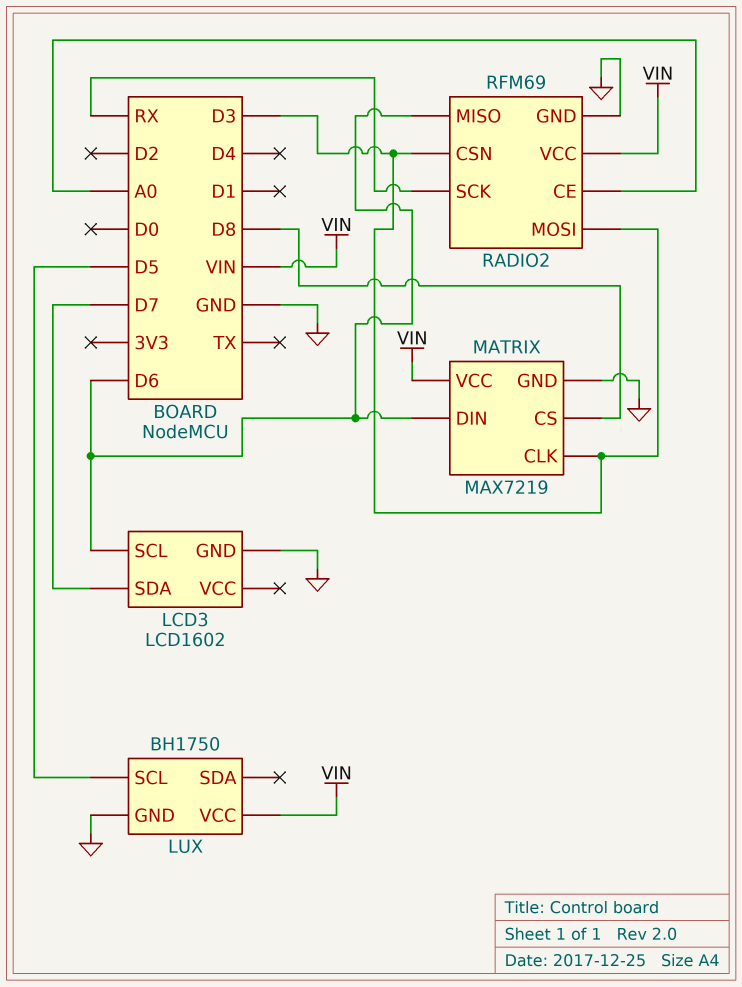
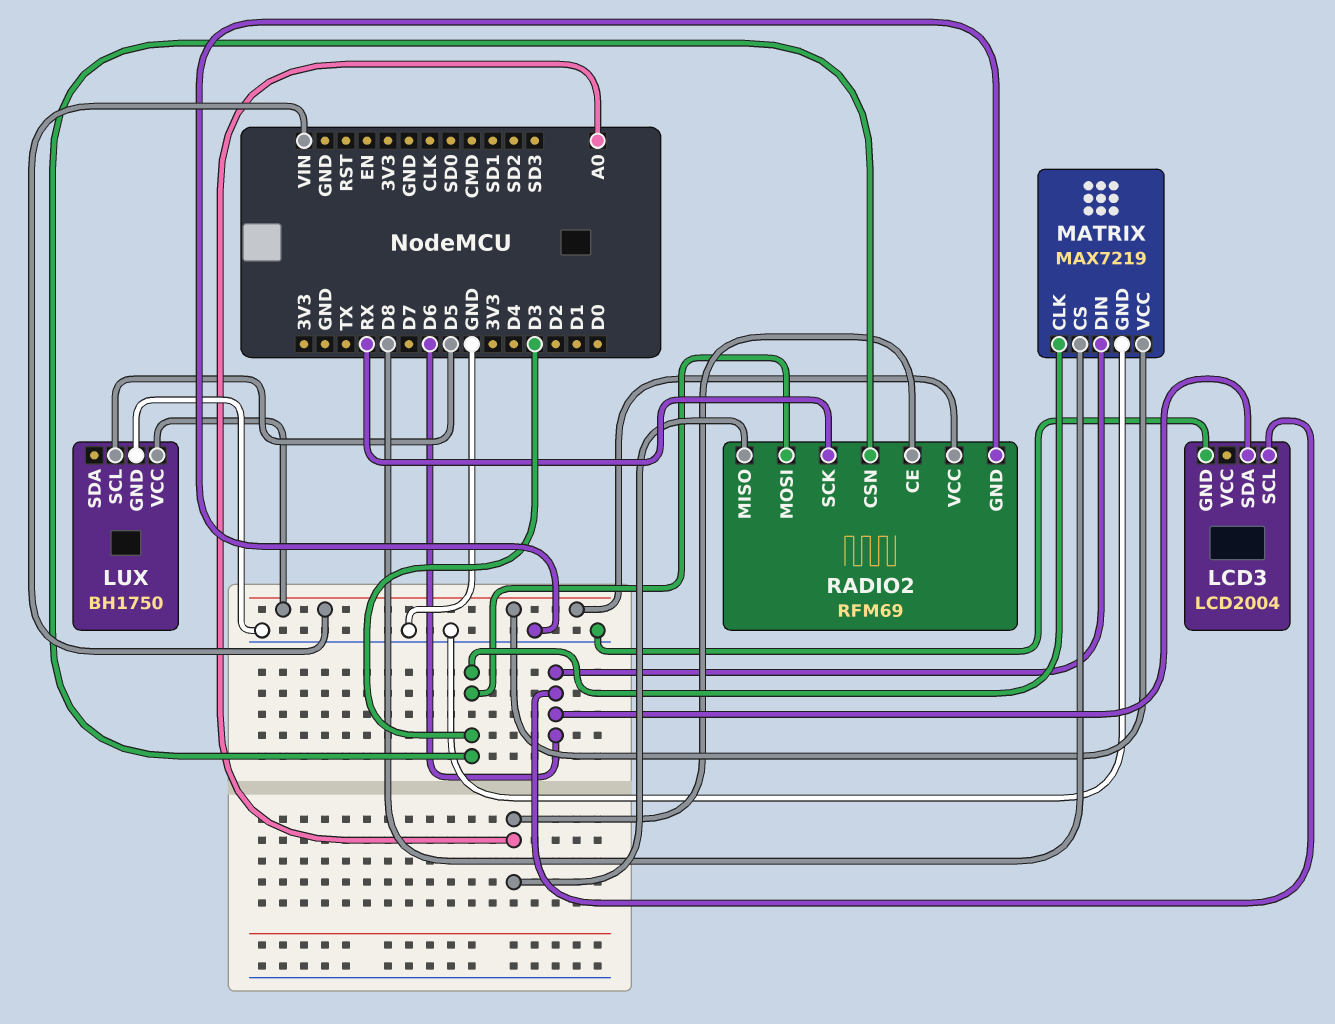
LCD3: LCD1602 -> LCD2004
LCD3 pin SDA: D7 -> D6
RADIO2 pin MISO: D6 -> A0

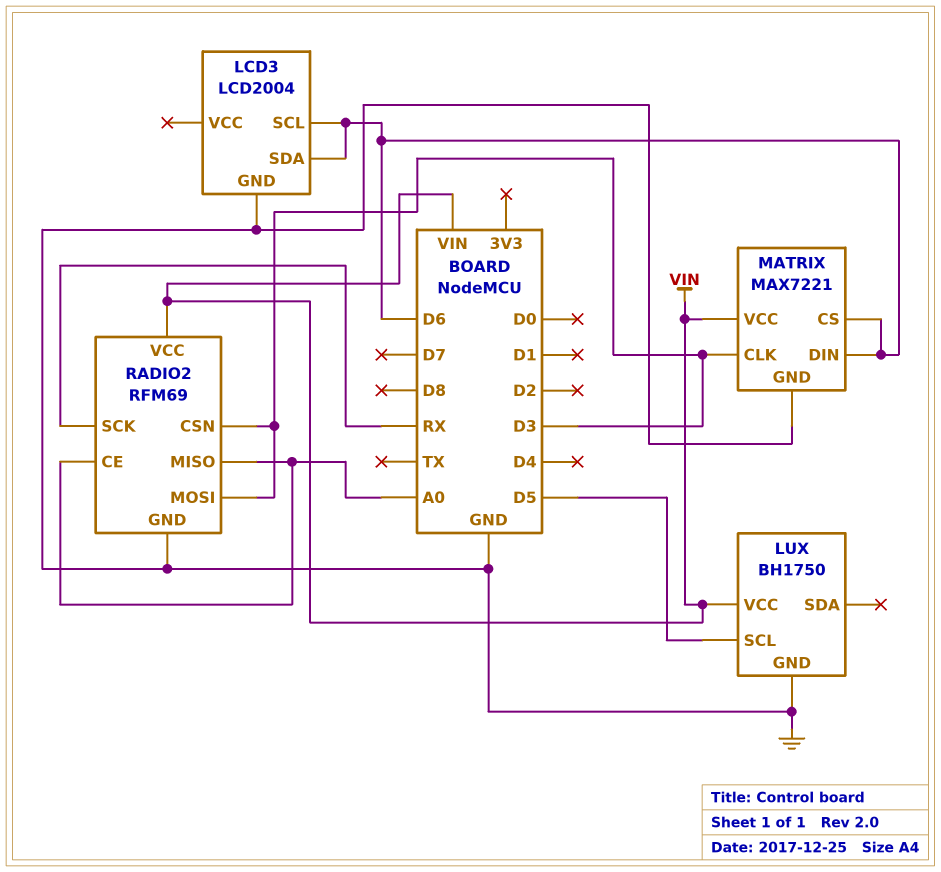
MATRIX: MAX7219 -> MAX7221
MATRIX pin CS: D8 -> D6

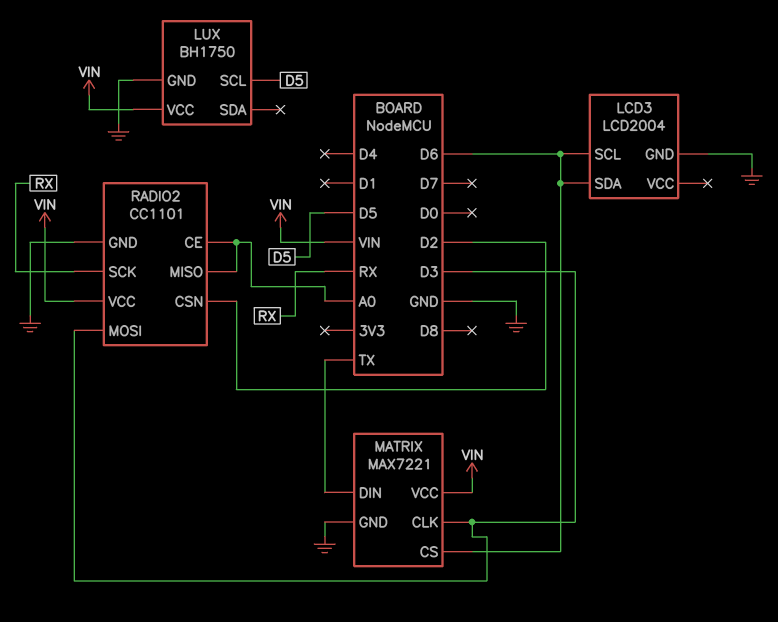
MATRIX pin DIN: D6 -> TX
RADIO2: RFM69 -> CC1101
RADIO2 pin CSN: D3 -> D2

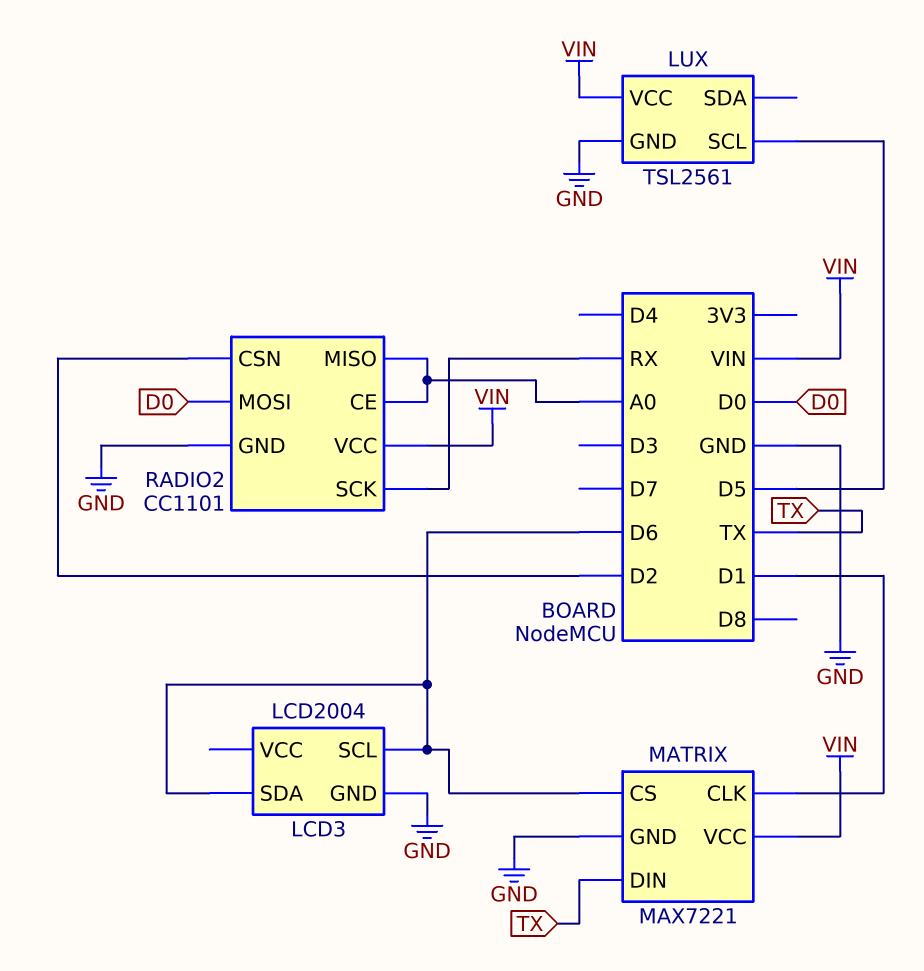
LUX: BH1750 -> TSL2561
MATRIX pin CLK: D3 -> D1
RADIO2 pin MOSI: D3 -> D0

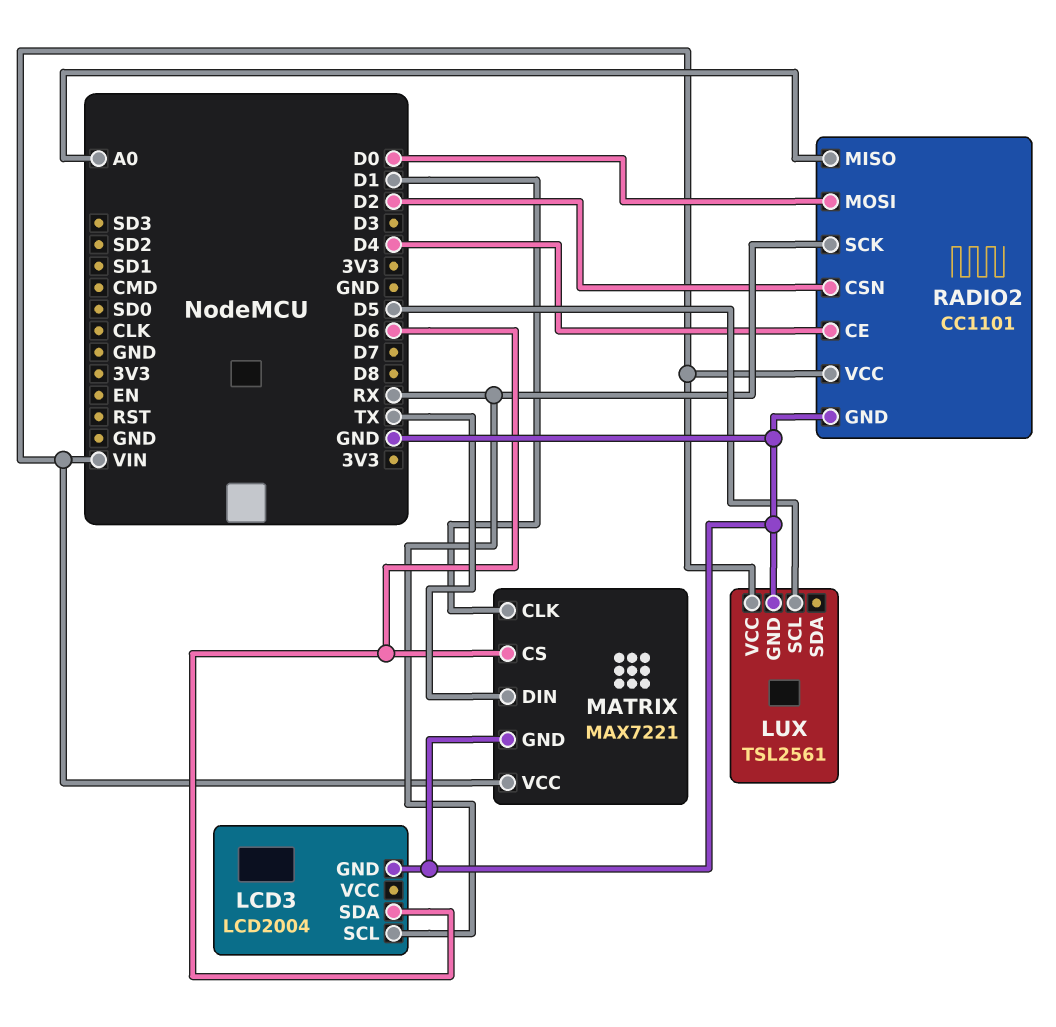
LCD3 pin SCL: D6 -> RX
RADIO2 pin CE: A0 -> D4

